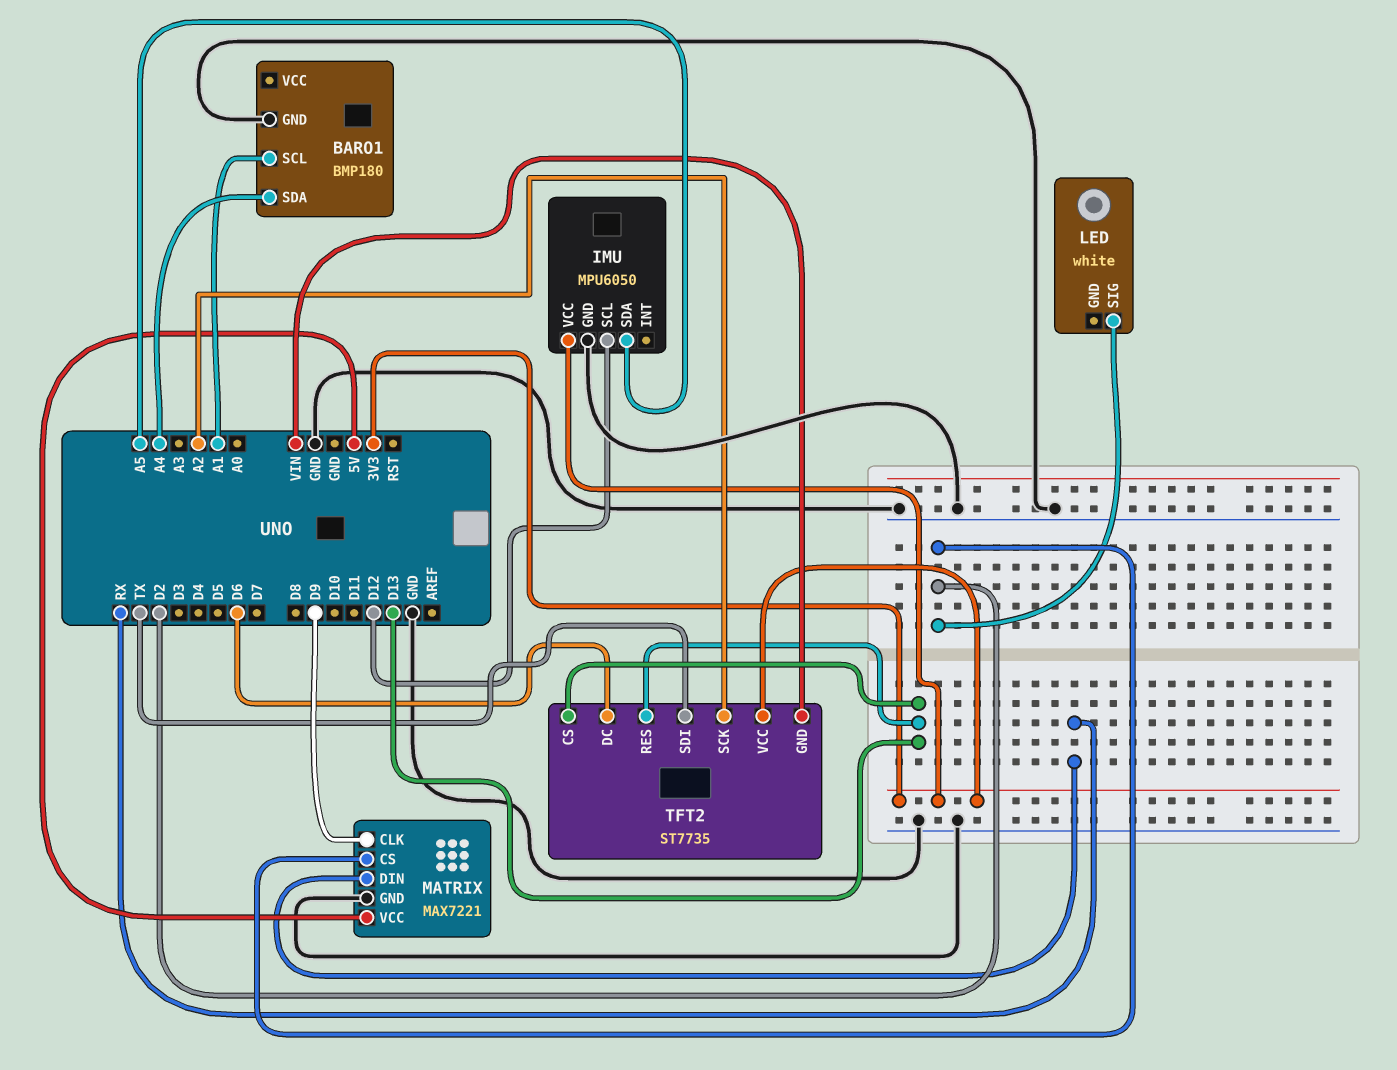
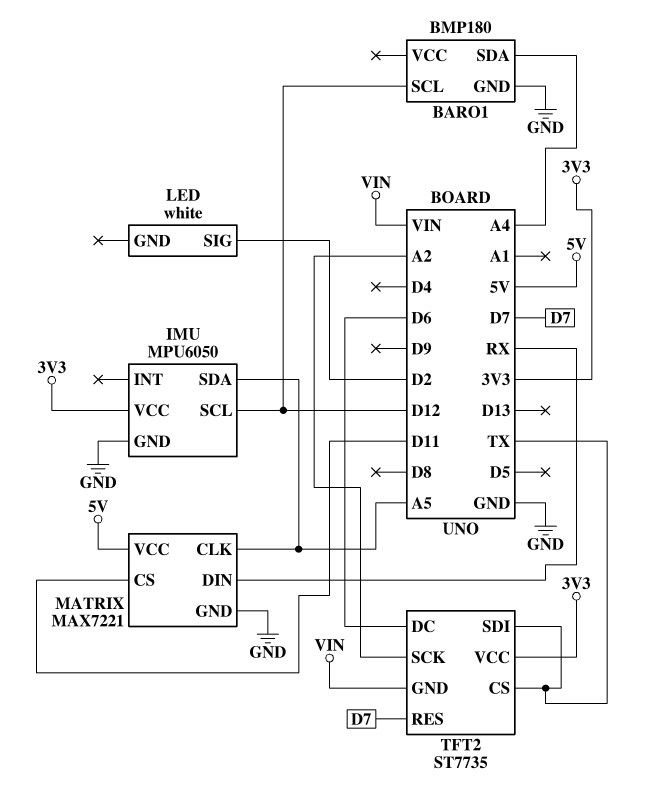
BARO1 pin SCL: A1 -> D12
MATRIX pin CLK: D9 -> A5
MATRIX pin CS: D2 -> D11
TFT2 pin CS: D13 -> TX
TFT2 pin RES: D13 -> D7

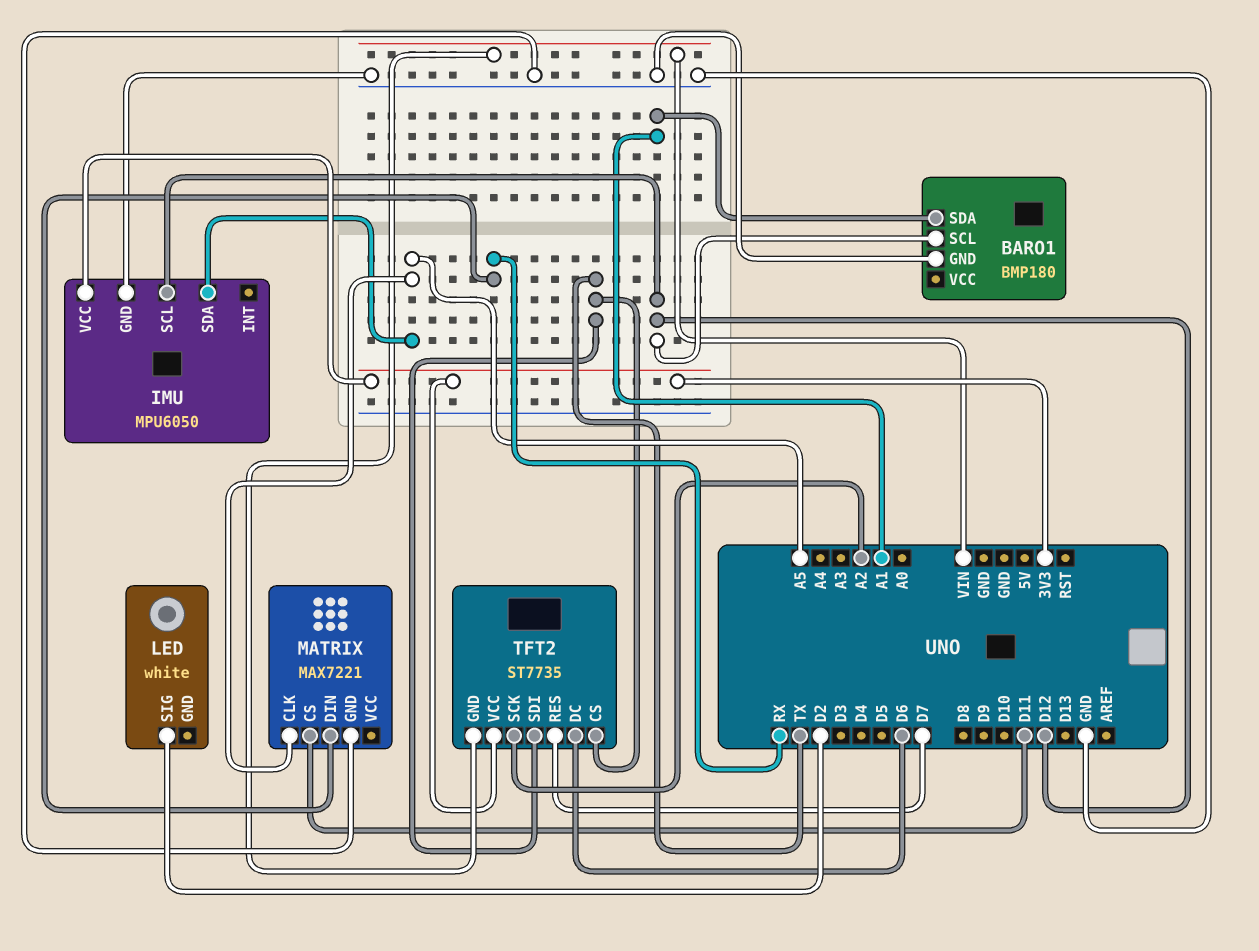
BARO1 pin SDA: A4 -> A1
MATRIX pin VCC: 5V -> none

